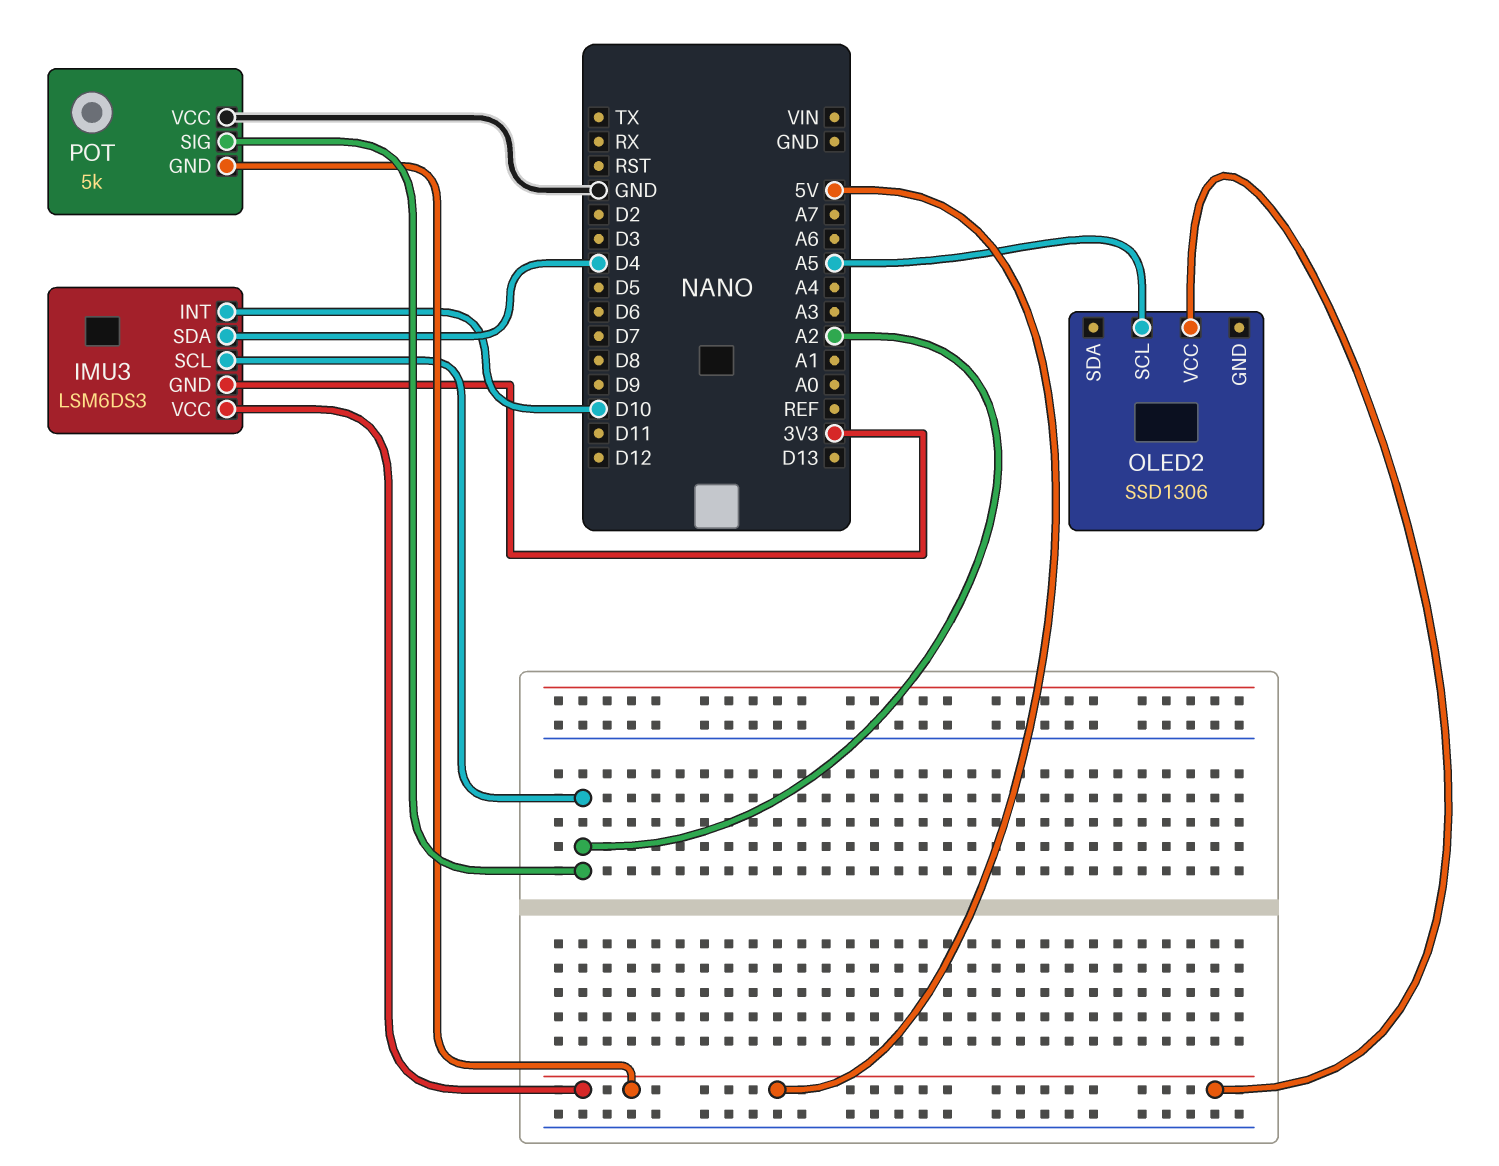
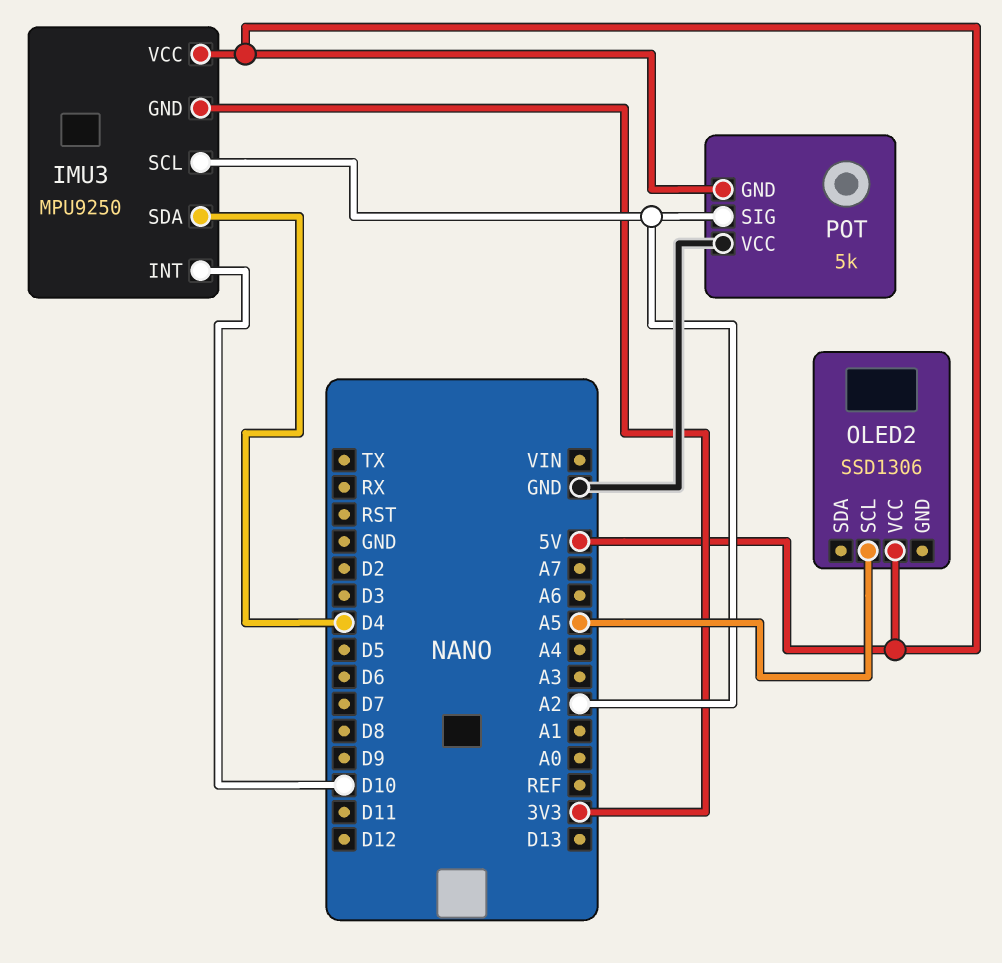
IMU3: LSM6DS3 -> MPU9250

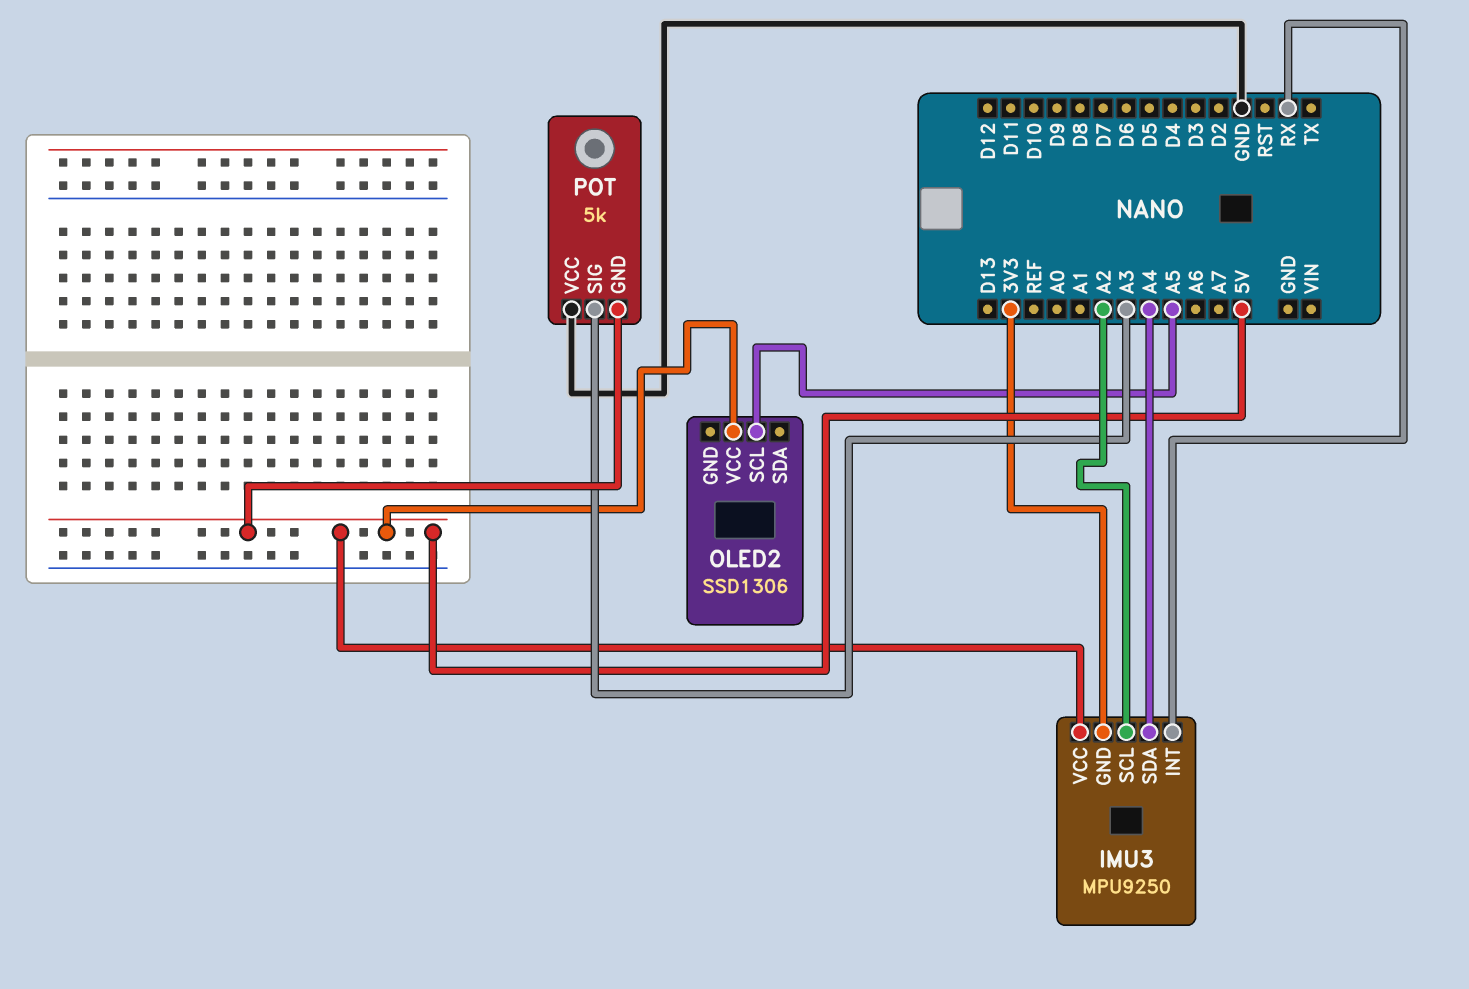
IMU3 pin INT: D10 -> RX
IMU3 pin SDA: D4 -> A4
POT pin SIG: A2 -> A3

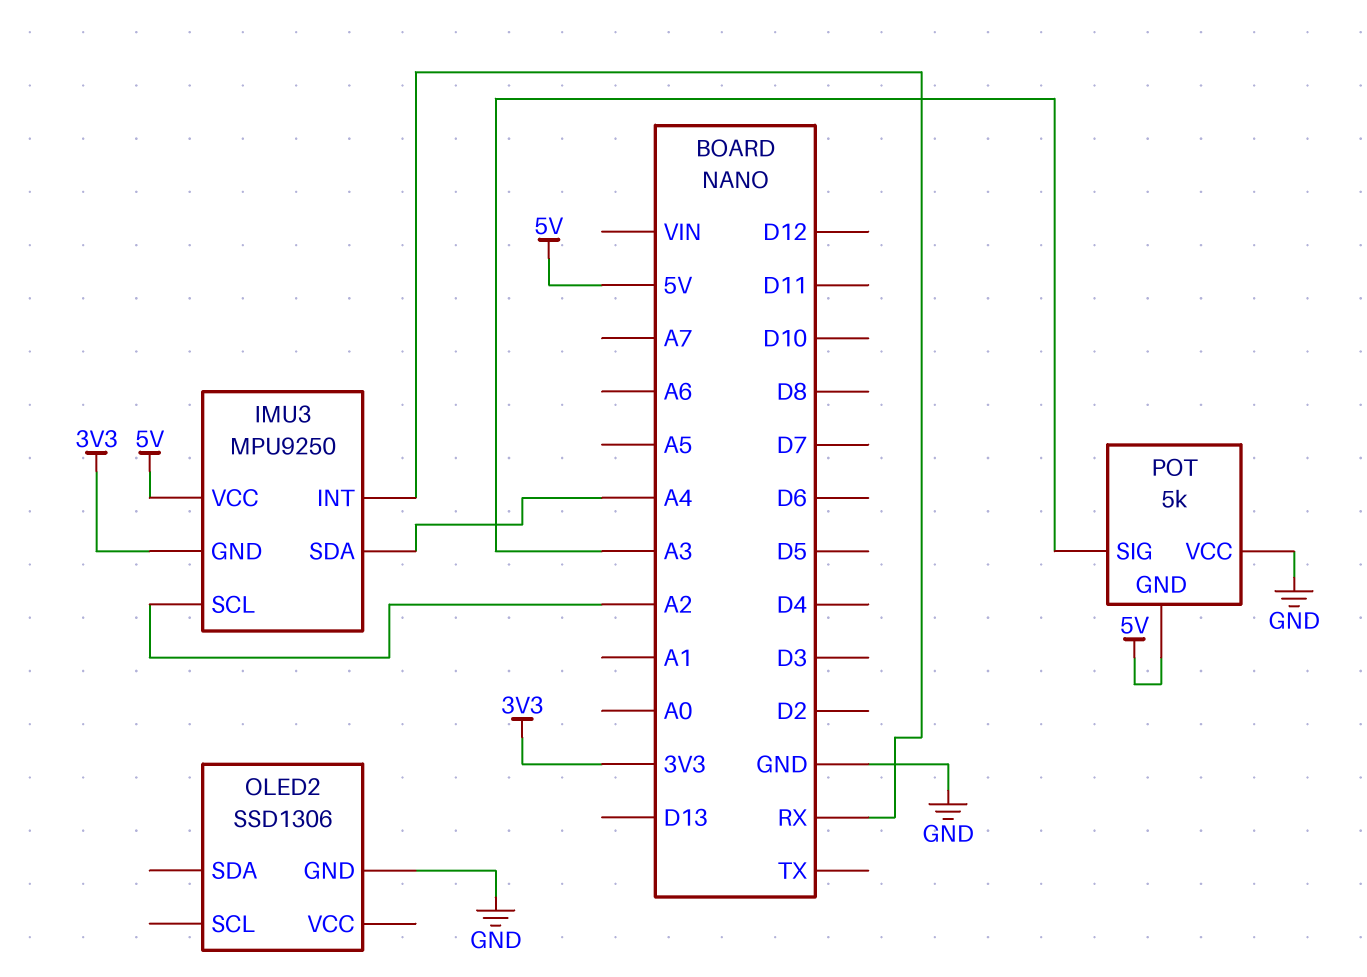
OLED2 pin GND: none -> GND
OLED2 pin SCL: A5 -> none
OLED2 pin VCC: 5V -> none

